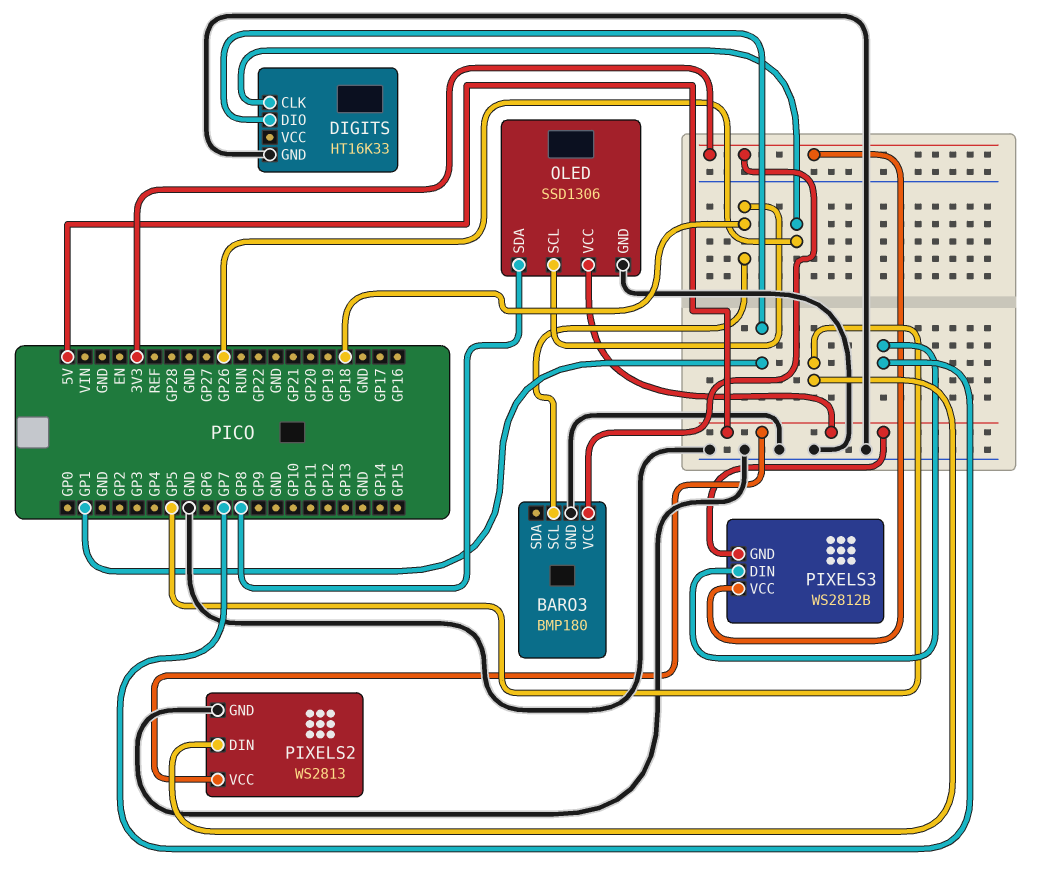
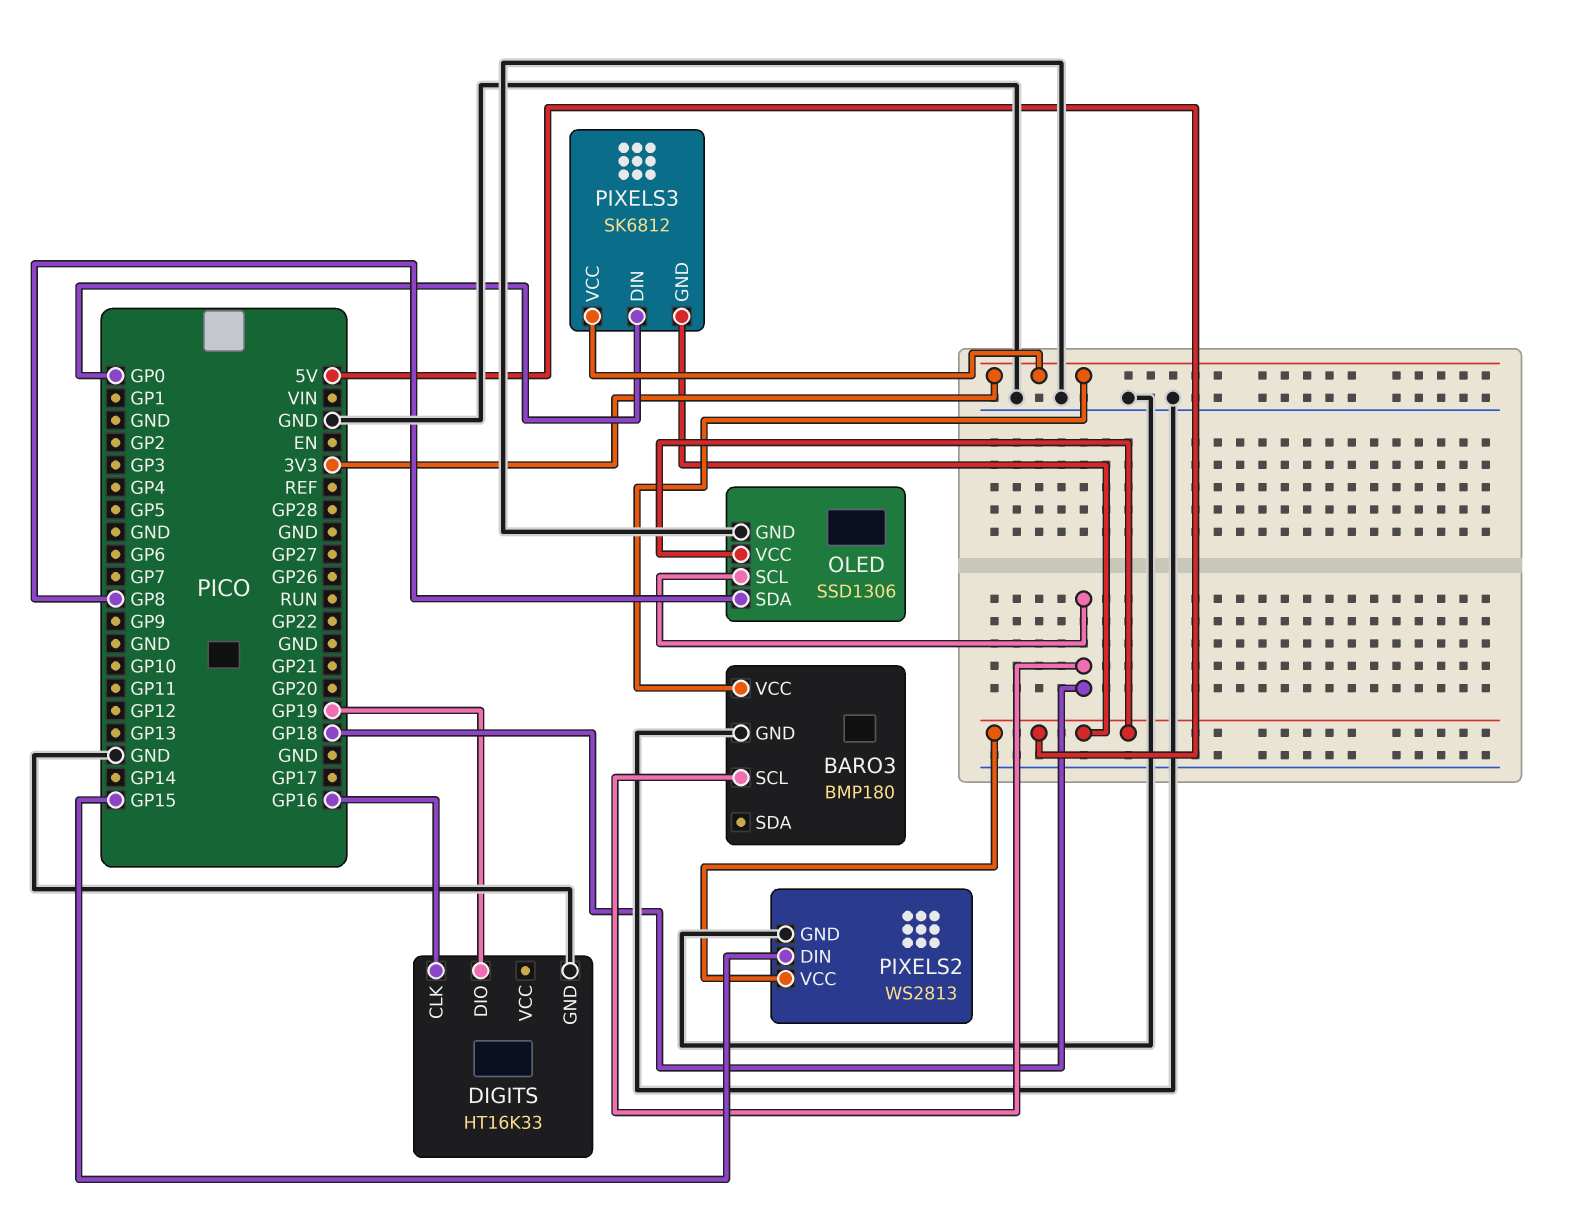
DIGITS pin CLK: GP26 -> GP16
DIGITS pin DIO: GP1 -> GP19
PIXELS2 pin DIN: GP5 -> GP15
PIXELS3: WS2812B -> SK6812
PIXELS3 pin DIN: GP7 -> GP0

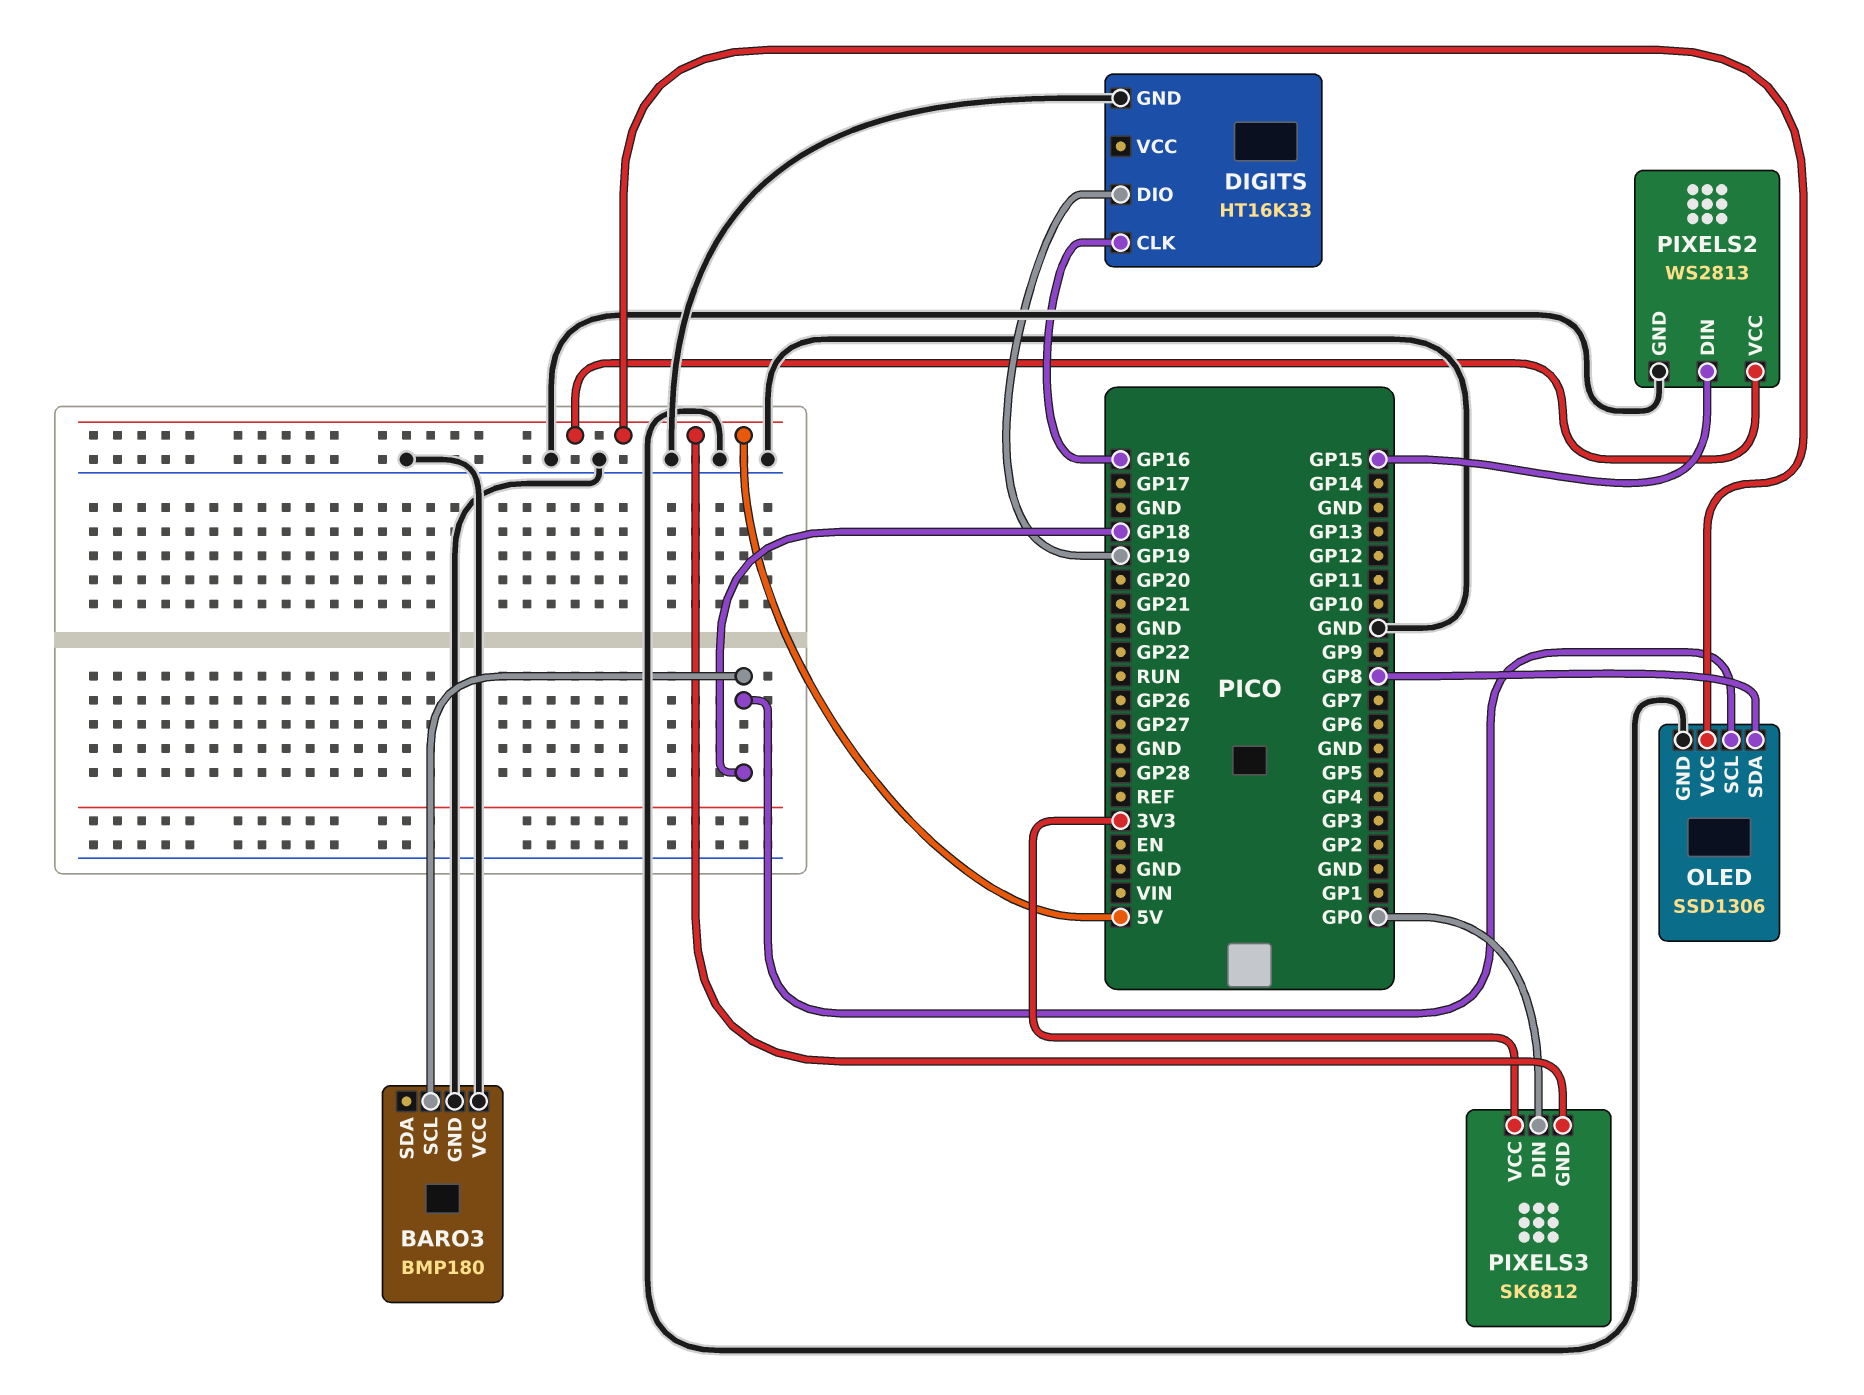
BARO3 pin VCC: 3V3 -> GND

